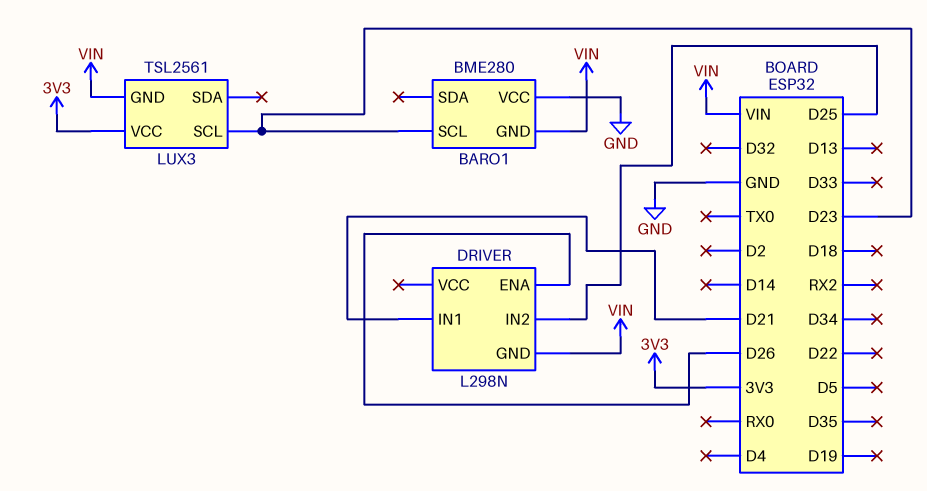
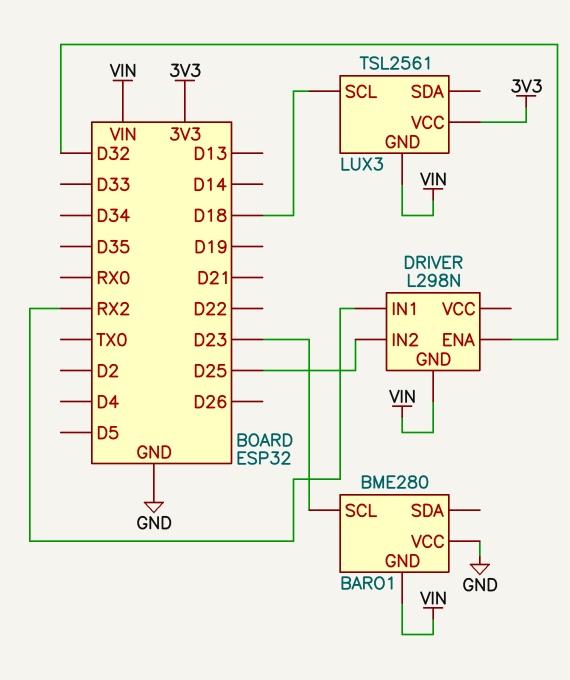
DRIVER pin ENA: D26 -> D32
DRIVER pin IN1: D21 -> RX2
LUX3 pin SCL: D23 -> D18

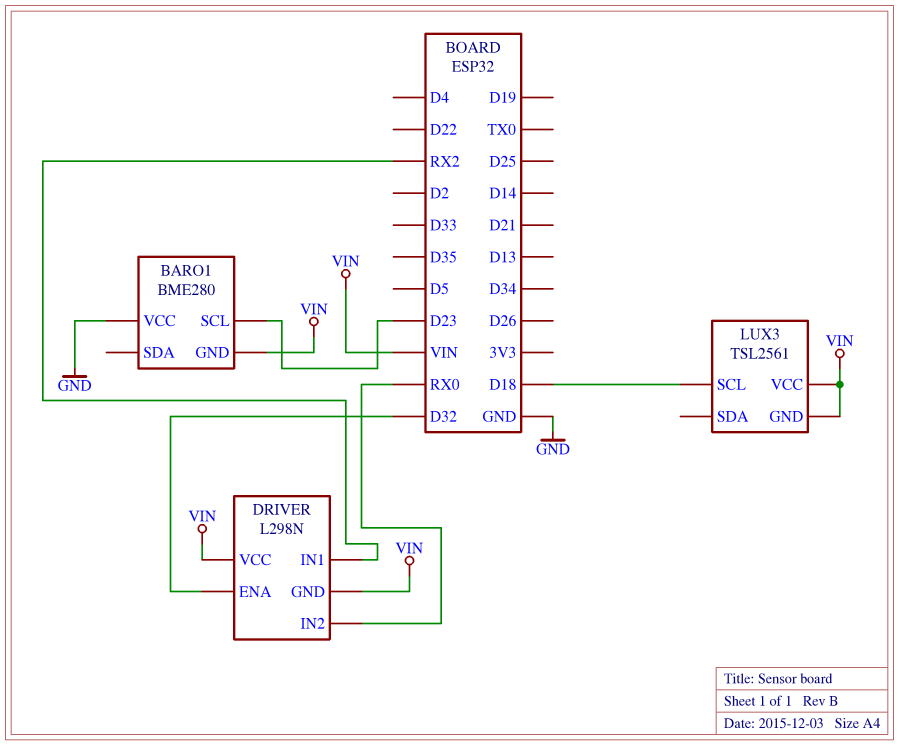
DRIVER pin IN2: D25 -> RX0
DRIVER pin VCC: none -> VIN
LUX3 pin VCC: 3V3 -> VIN

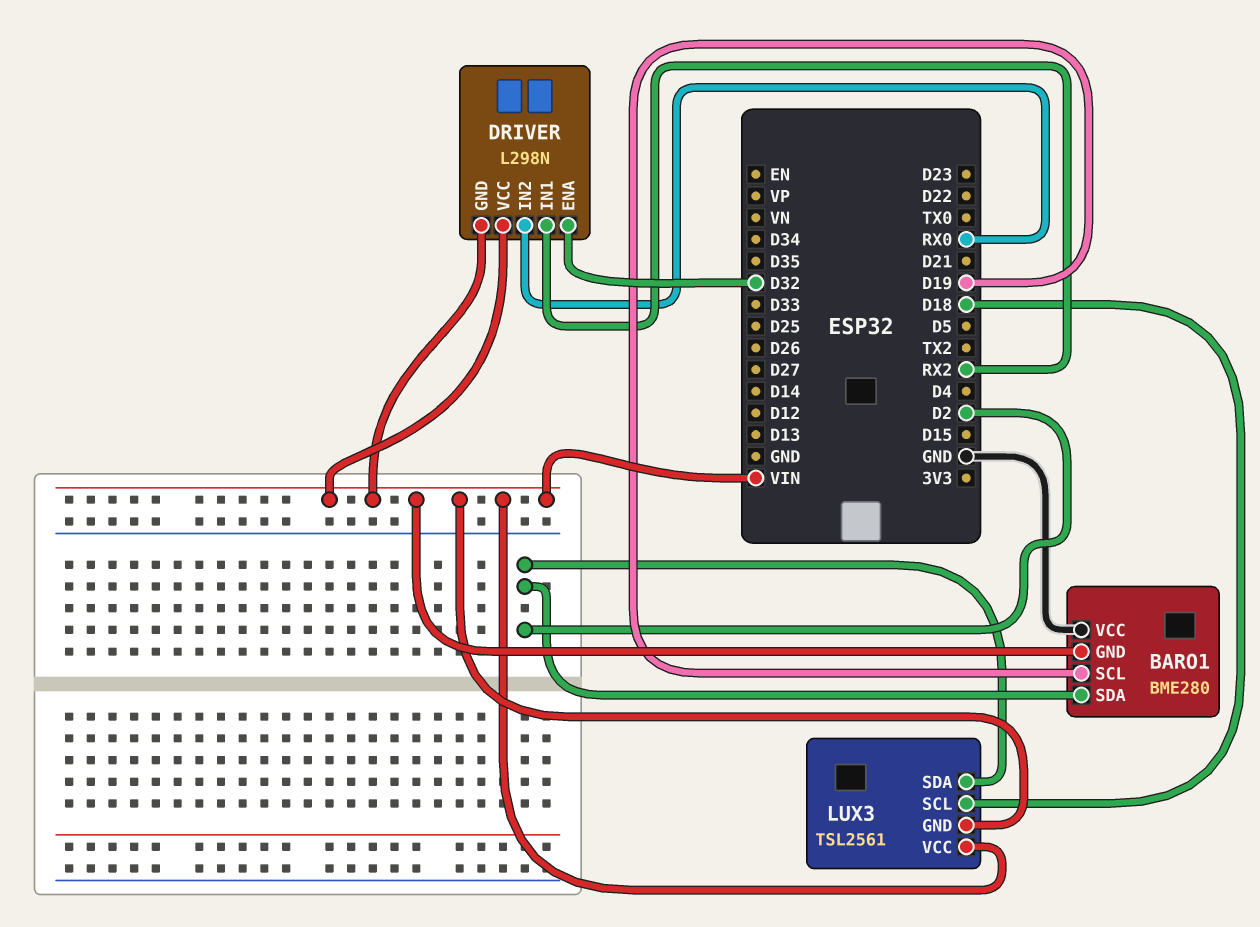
BARO1 pin SCL: D23 -> D19
BARO1 pin SDA: none -> D2
LUX3 pin SDA: none -> D2

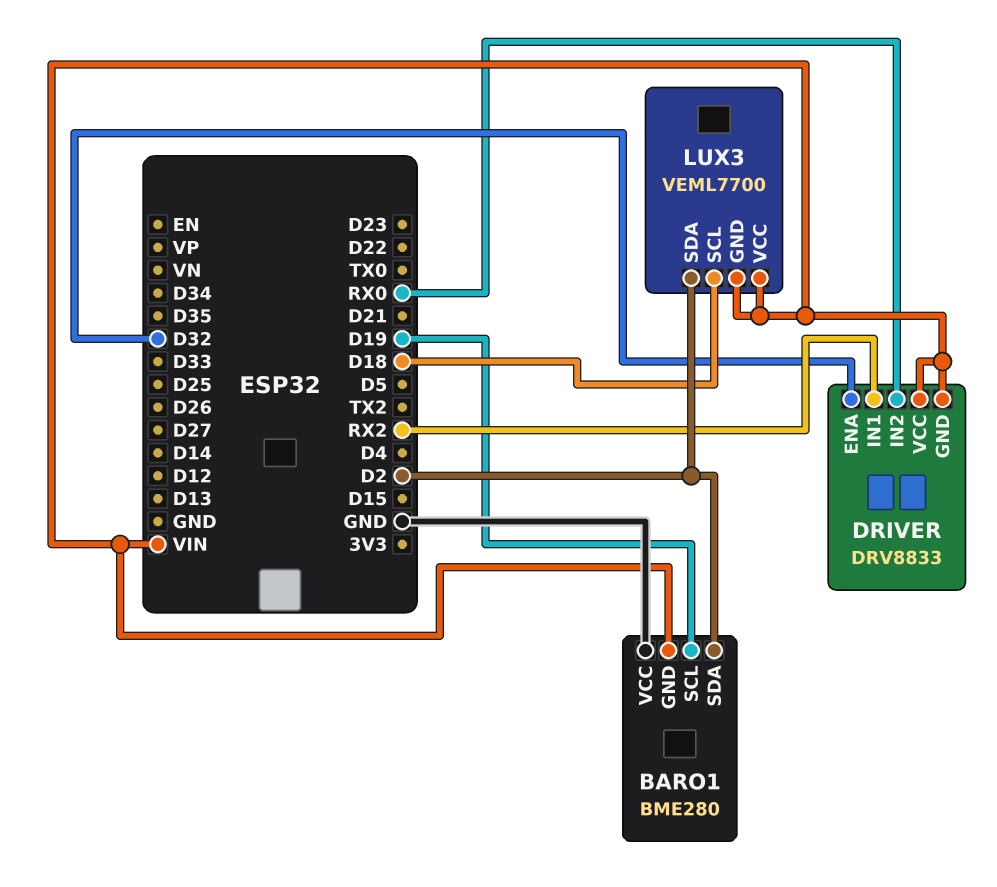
DRIVER: L298N -> DRV8833
LUX3: TSL2561 -> VEML7700

